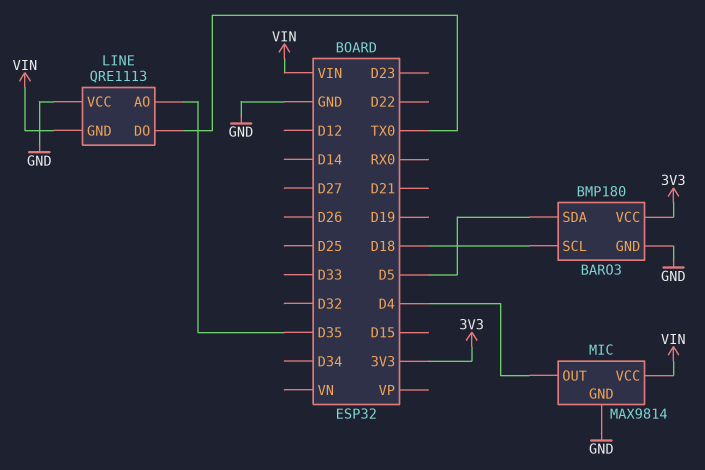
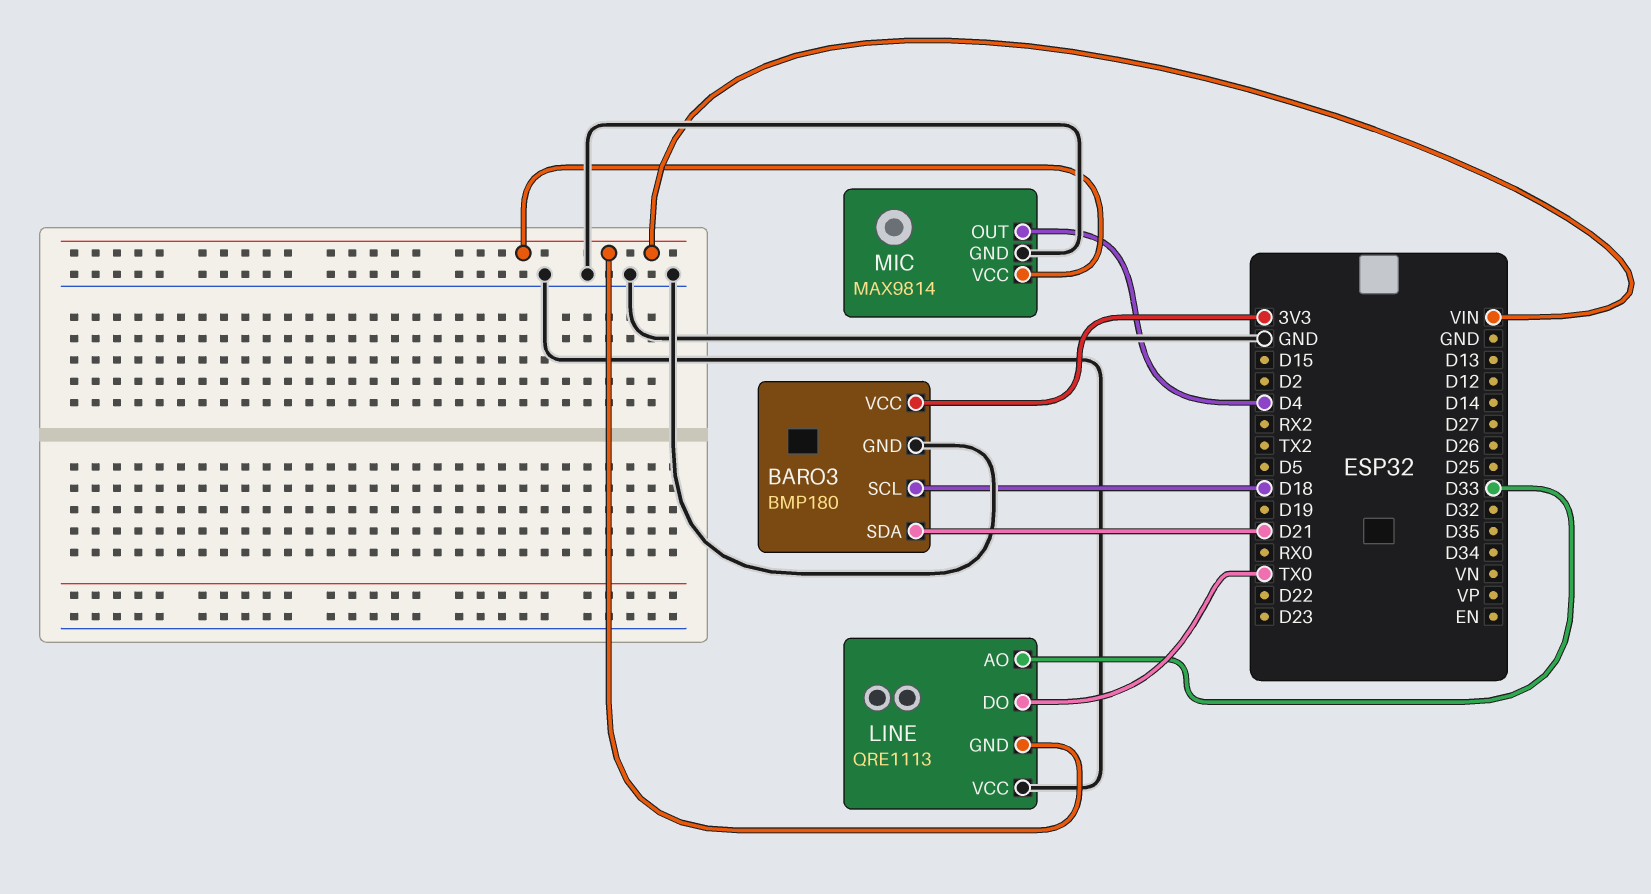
BARO3 pin SDA: D5 -> D21
LINE pin AO: D35 -> D33

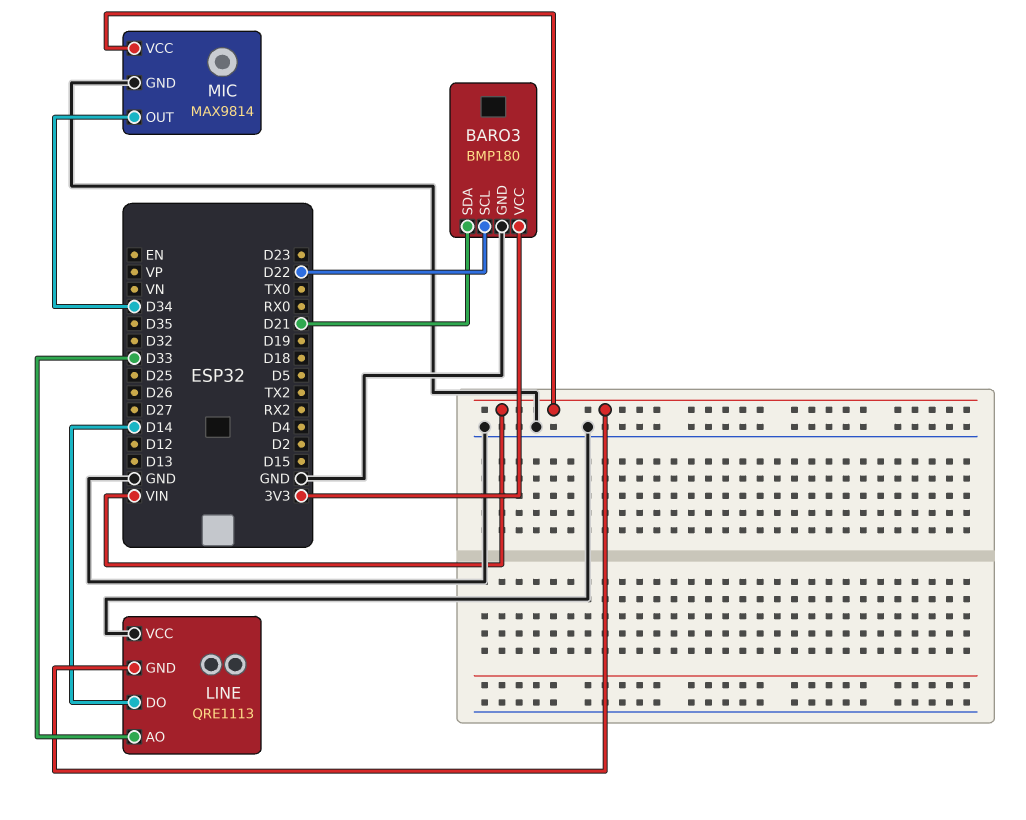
BARO3 pin SCL: D18 -> D22
LINE pin DO: TX0 -> D14
MIC pin OUT: D4 -> D34

